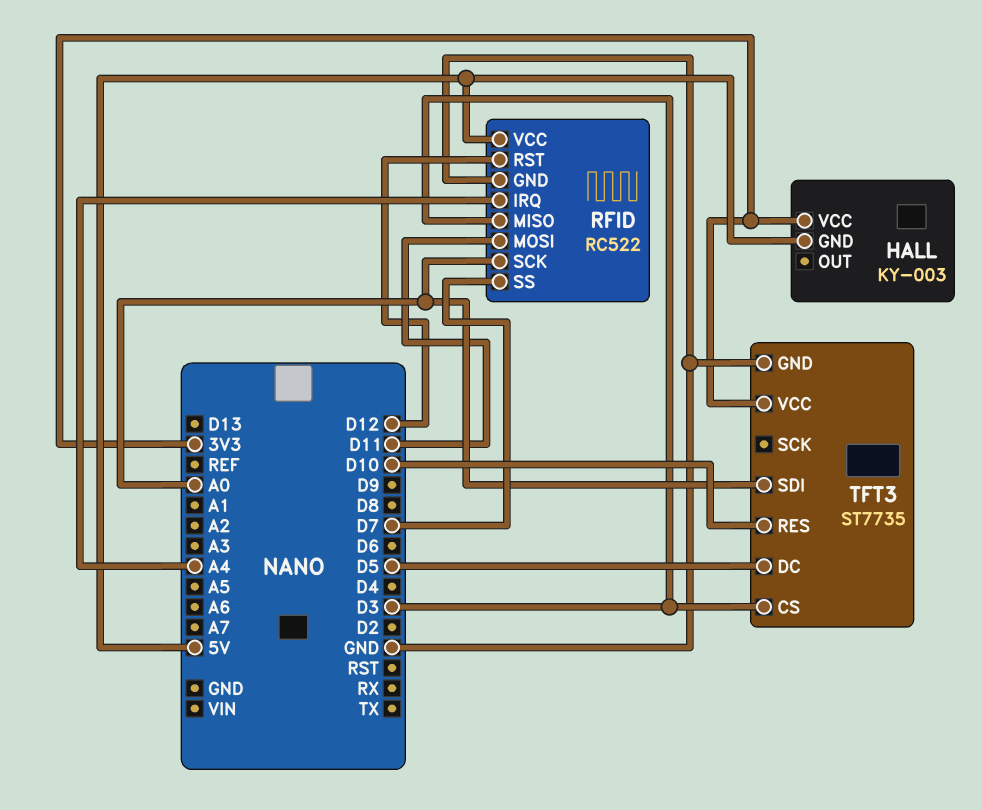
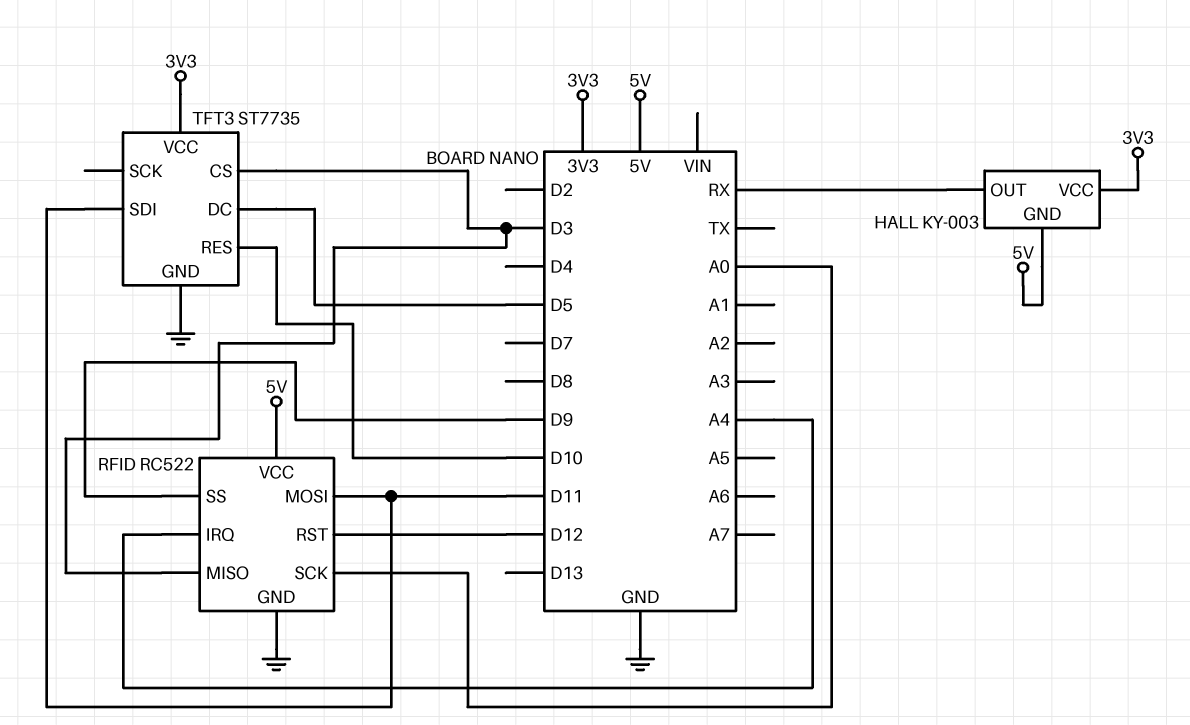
HALL pin OUT: none -> RX
RFID pin SS: D7 -> D9
TFT3 pin SDI: A0 -> D11

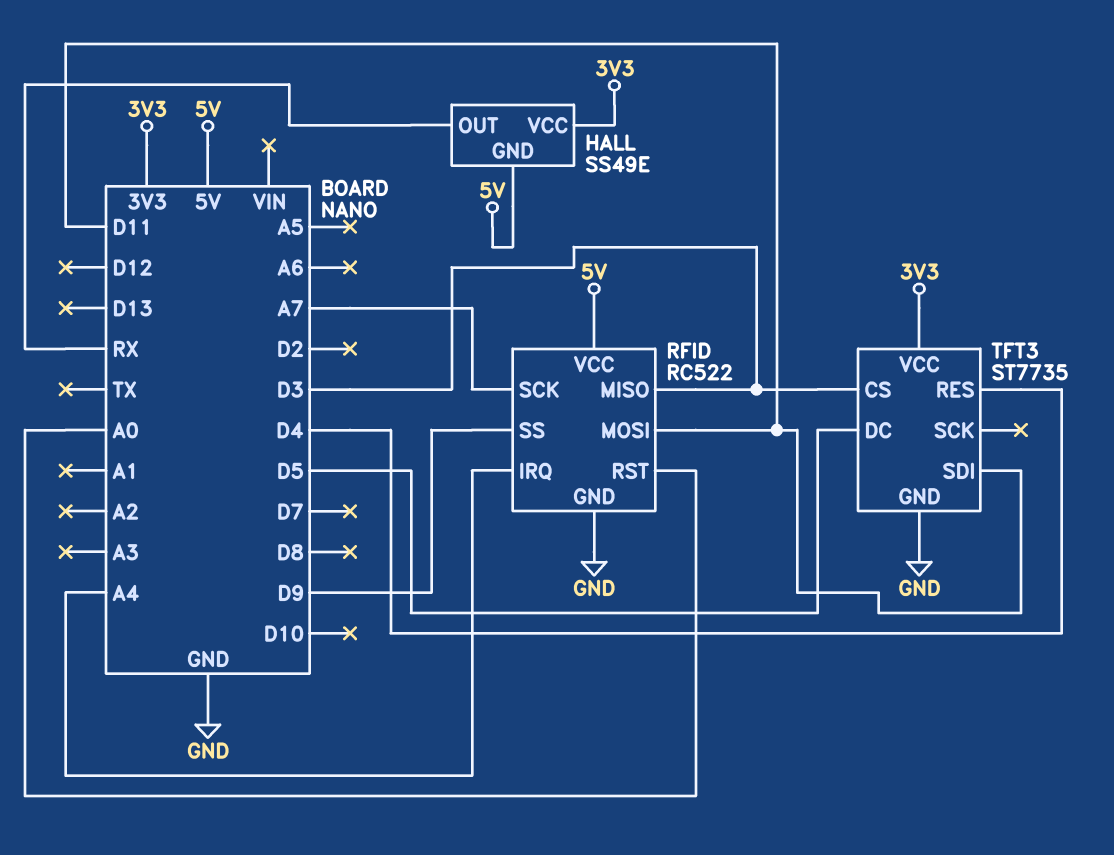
HALL: KY-003 -> SS49E
RFID pin RST: D12 -> A0
RFID pin SCK: A0 -> A7
TFT3 pin RES: D10 -> D4

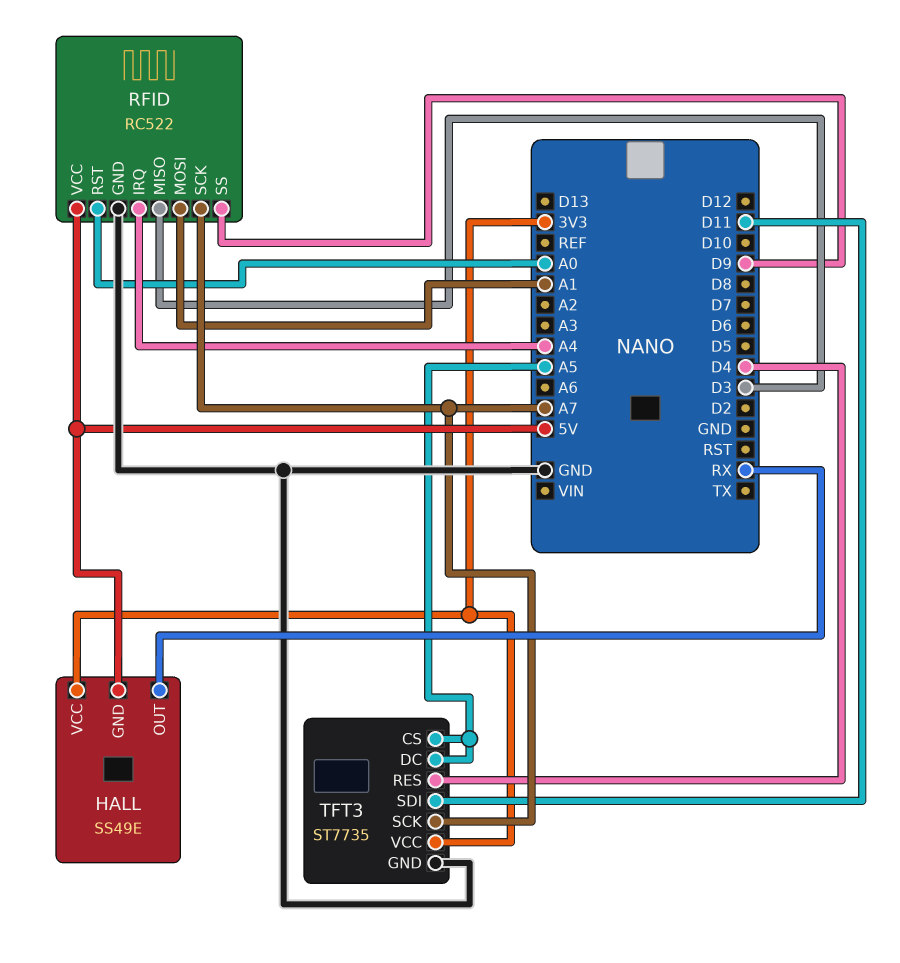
RFID pin MOSI: D11 -> A1
TFT3 pin CS: D3 -> A5
TFT3 pin DC: D5 -> A5
TFT3 pin SCK: none -> A7

